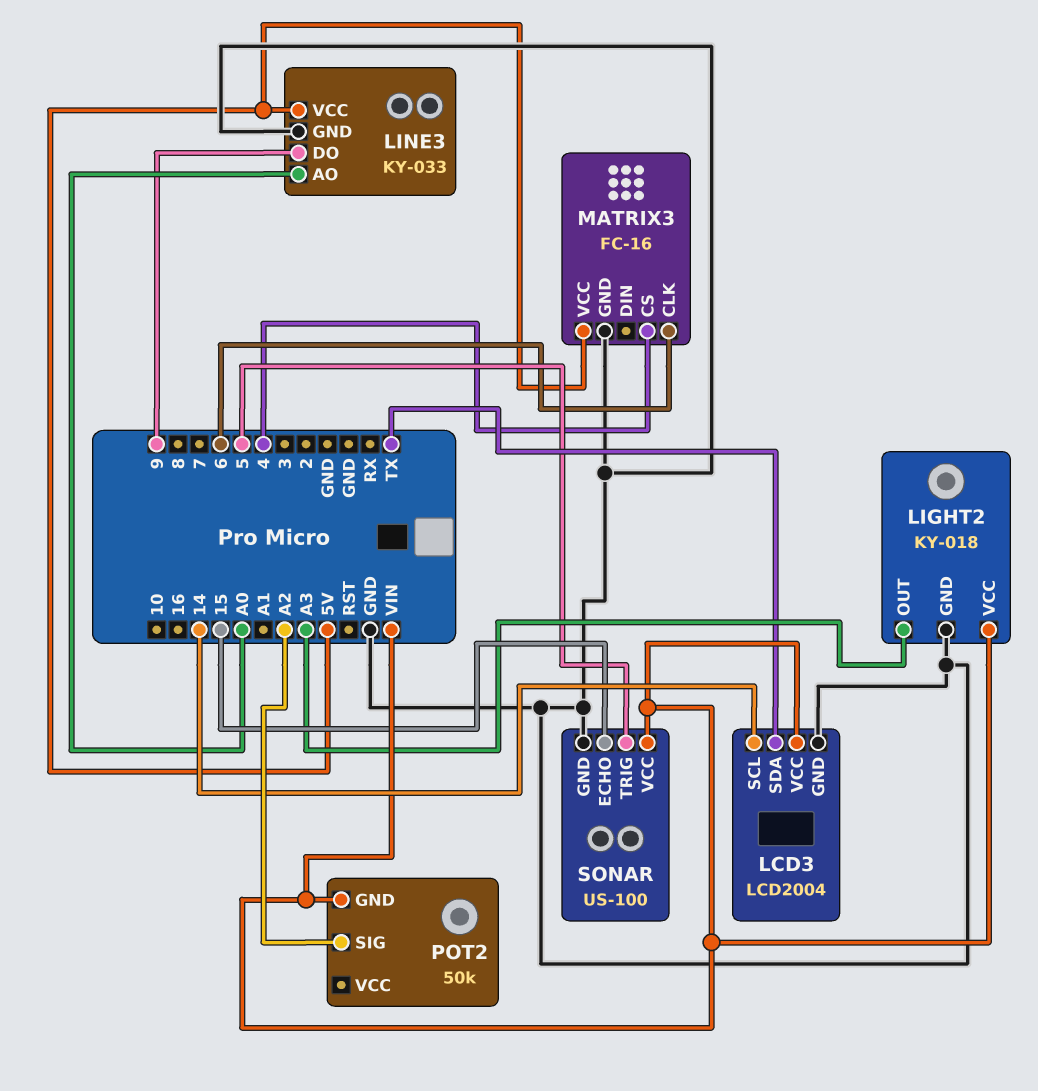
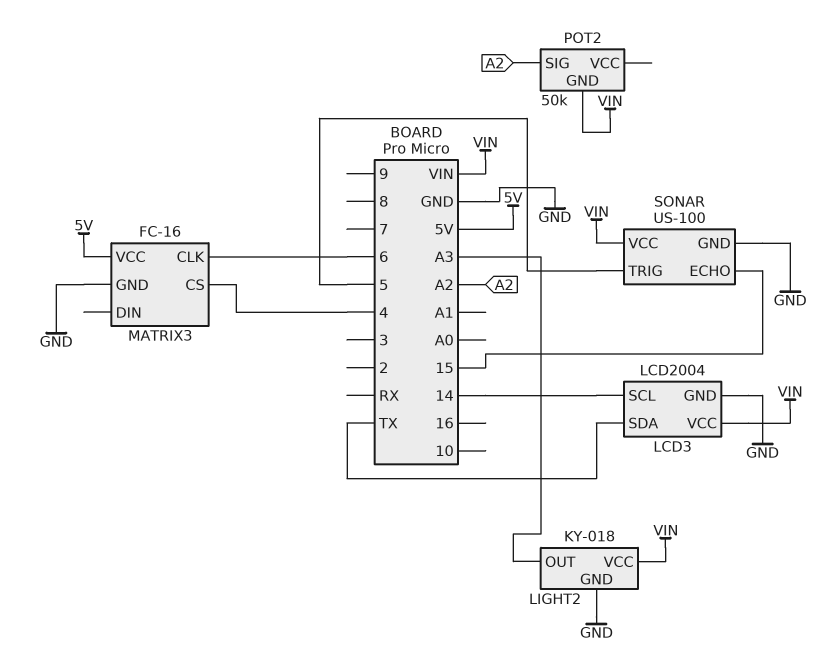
LINE3: KY-033 -> none
LINE3 pin AO: A0 -> none
LINE3 pin DO: 9 -> none
LINE3 pin GND: GND -> none
LINE3 pin VCC: 5V -> none

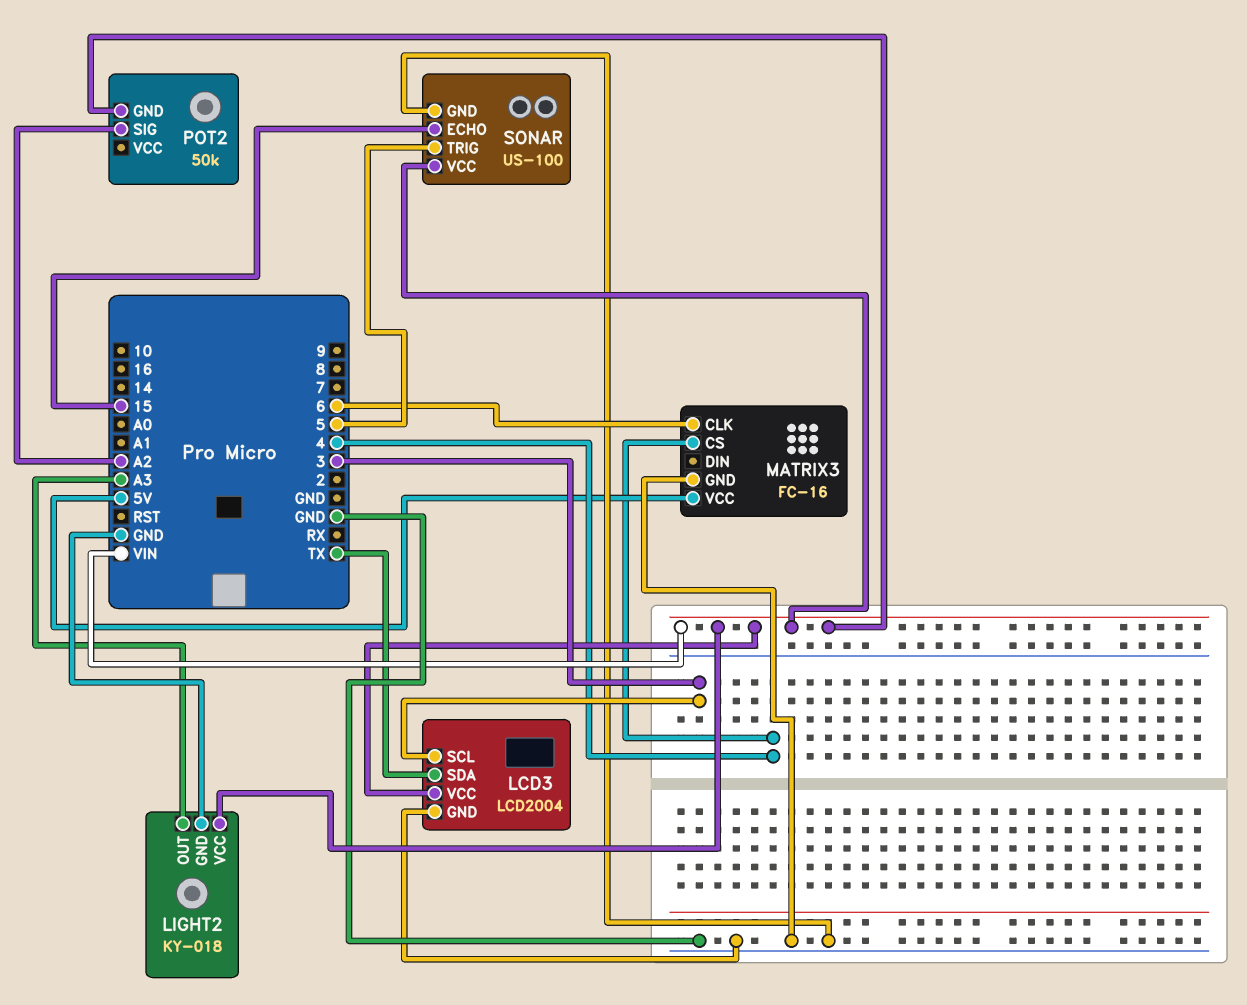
LCD3 pin SCL: 14 -> 3

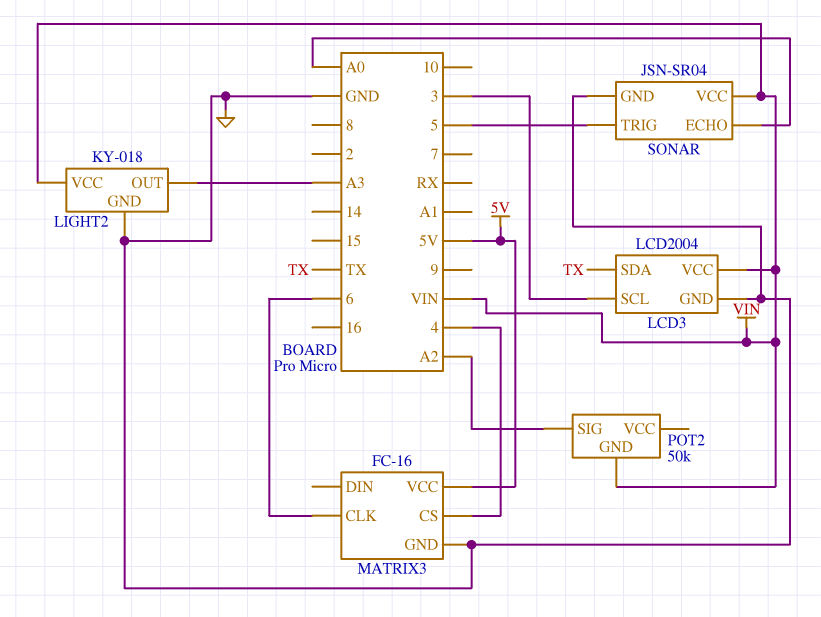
SONAR: US-100 -> JSN-SR04
SONAR pin ECHO: 15 -> A0

